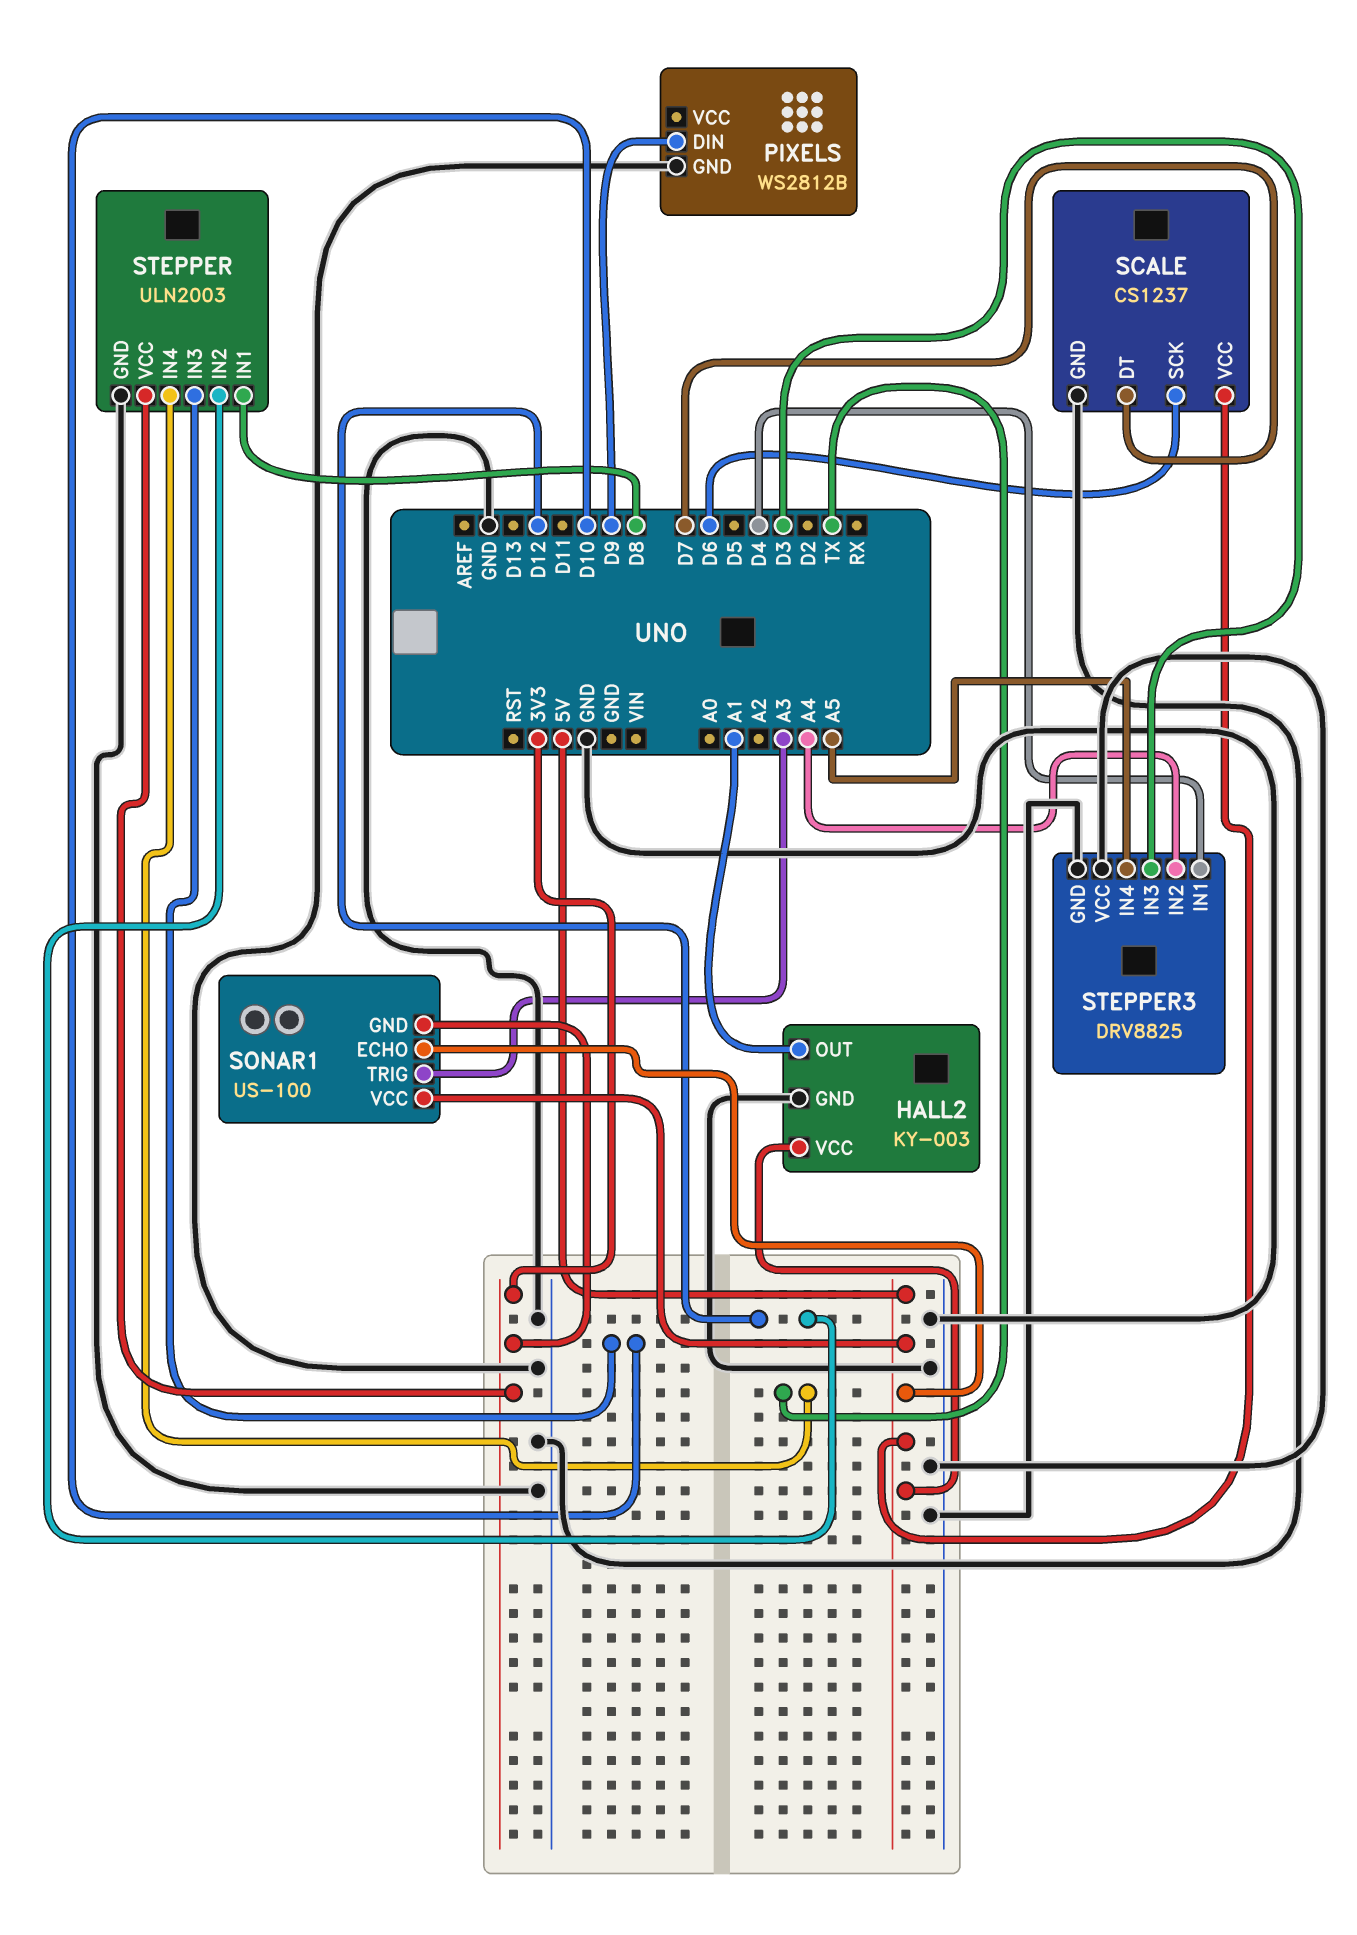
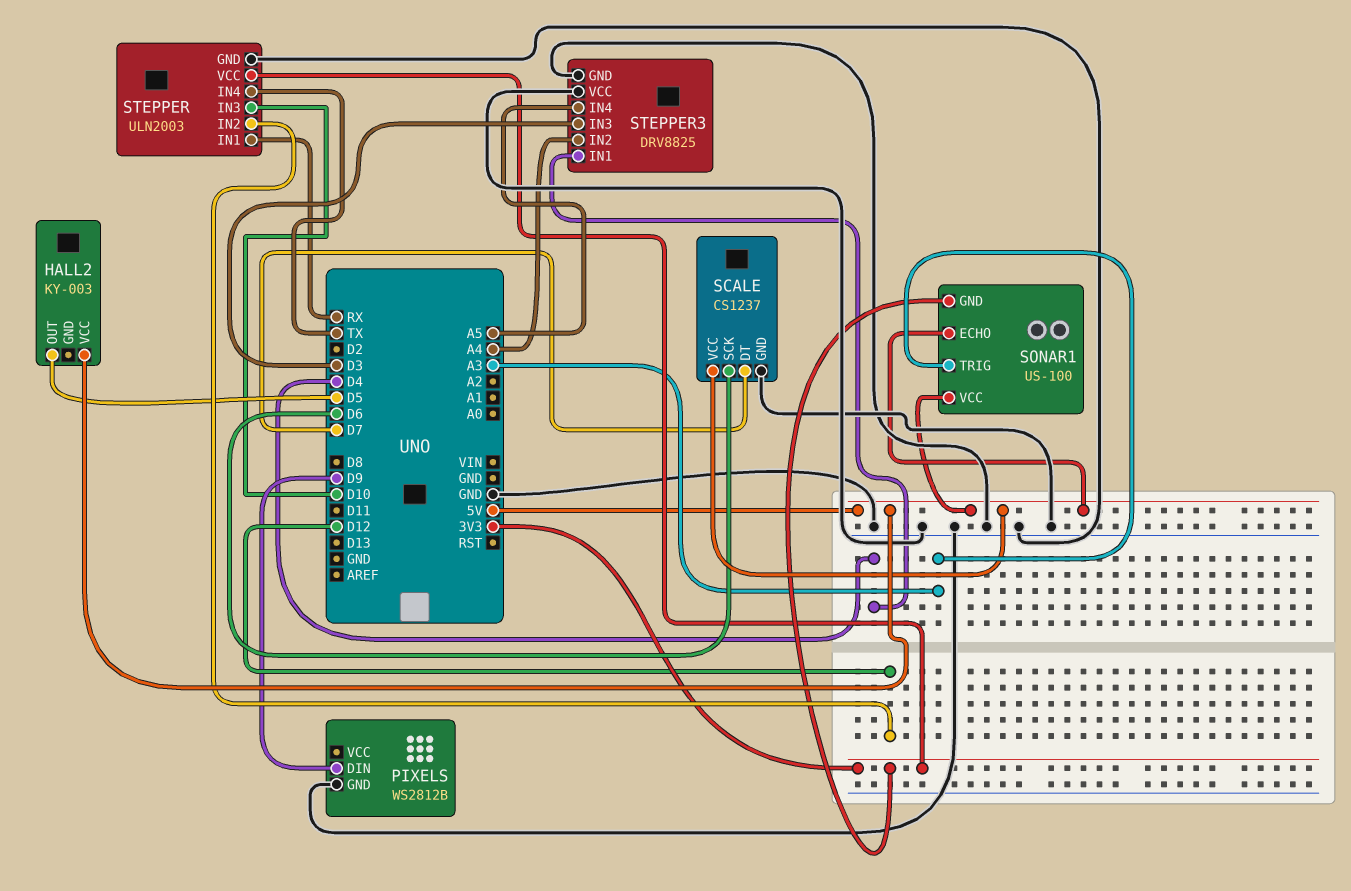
HALL2 pin GND: GND -> none
HALL2 pin OUT: A1 -> D5
STEPPER pin IN1: D8 -> RX

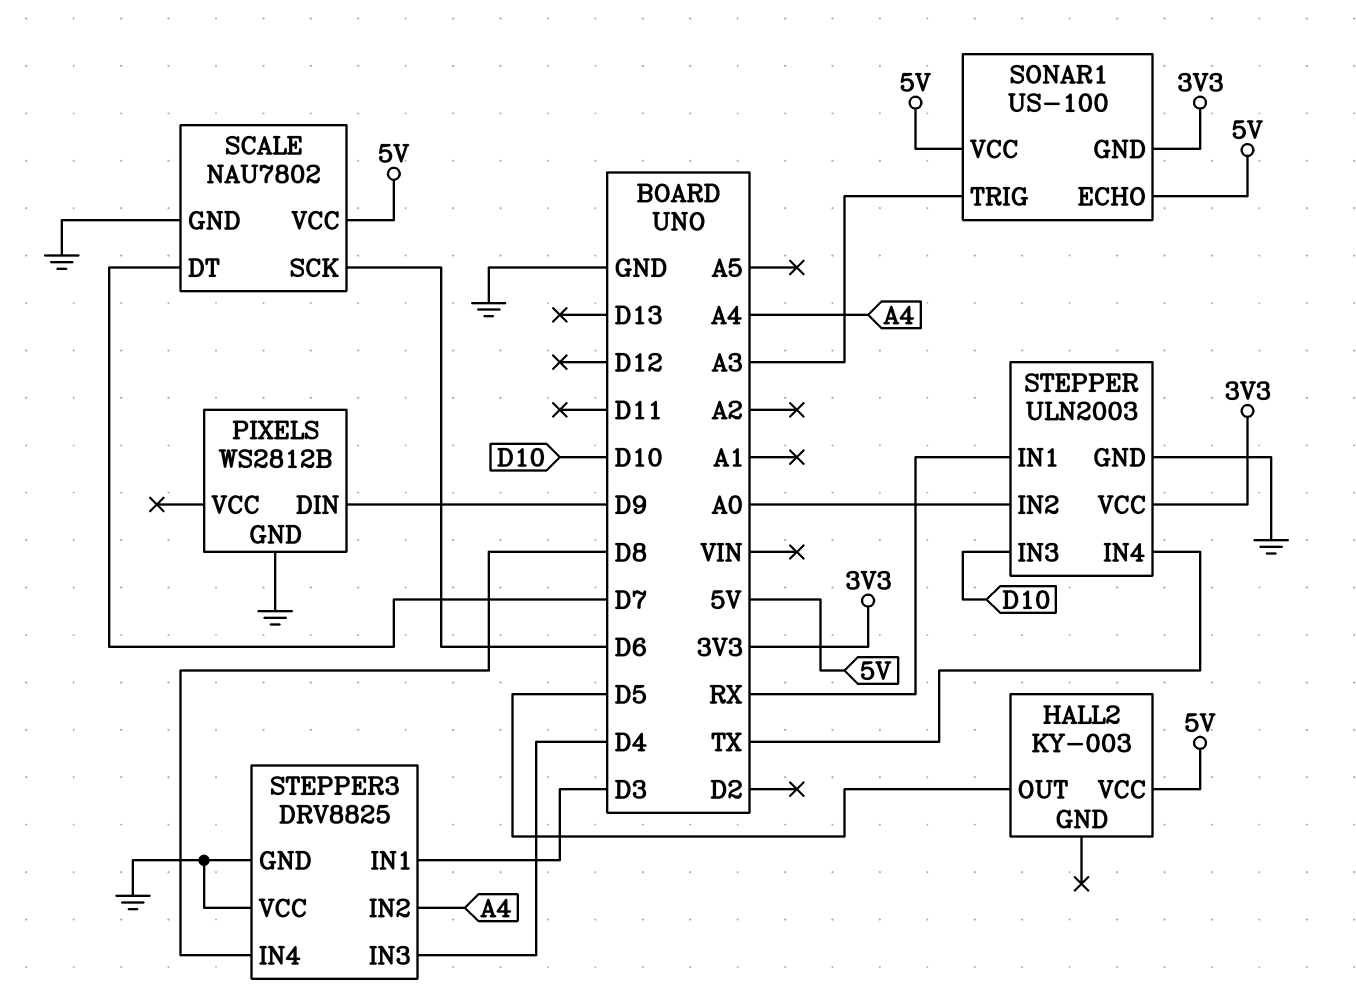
SCALE: CS1237 -> NAU7802
STEPPER pin IN2: D12 -> A0
STEPPER3 pin IN1: D4 -> D3
STEPPER3 pin IN3: D3 -> D4
STEPPER3 pin IN4: A5 -> D8

